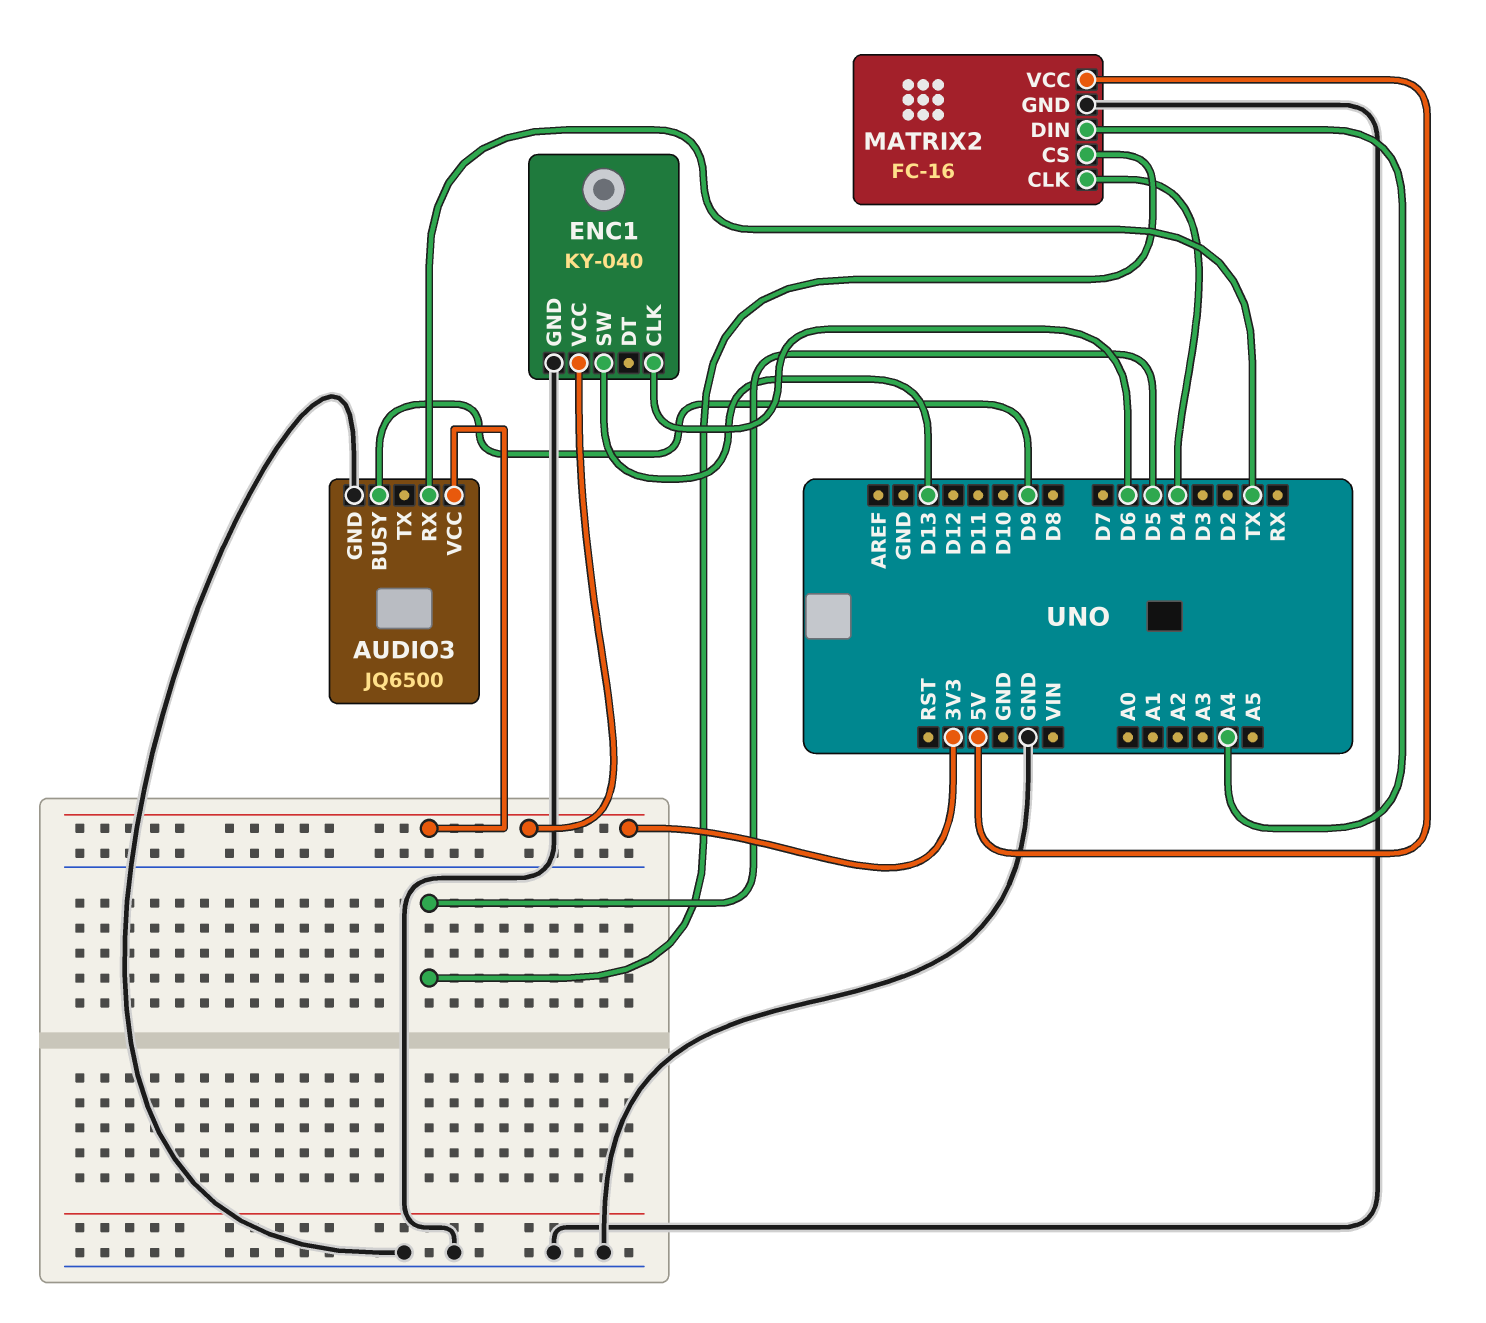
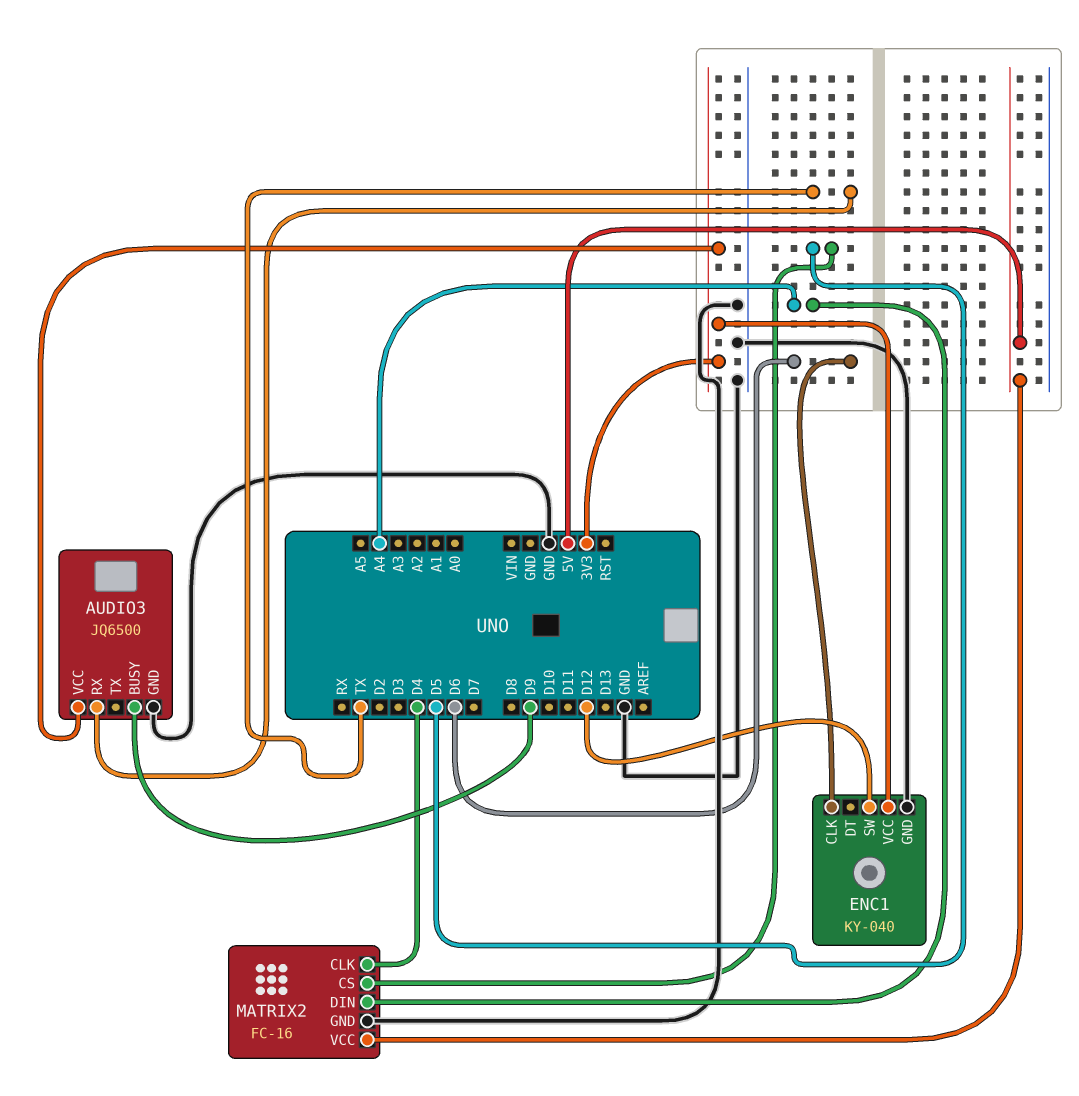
ENC1 pin SW: D13 -> D12

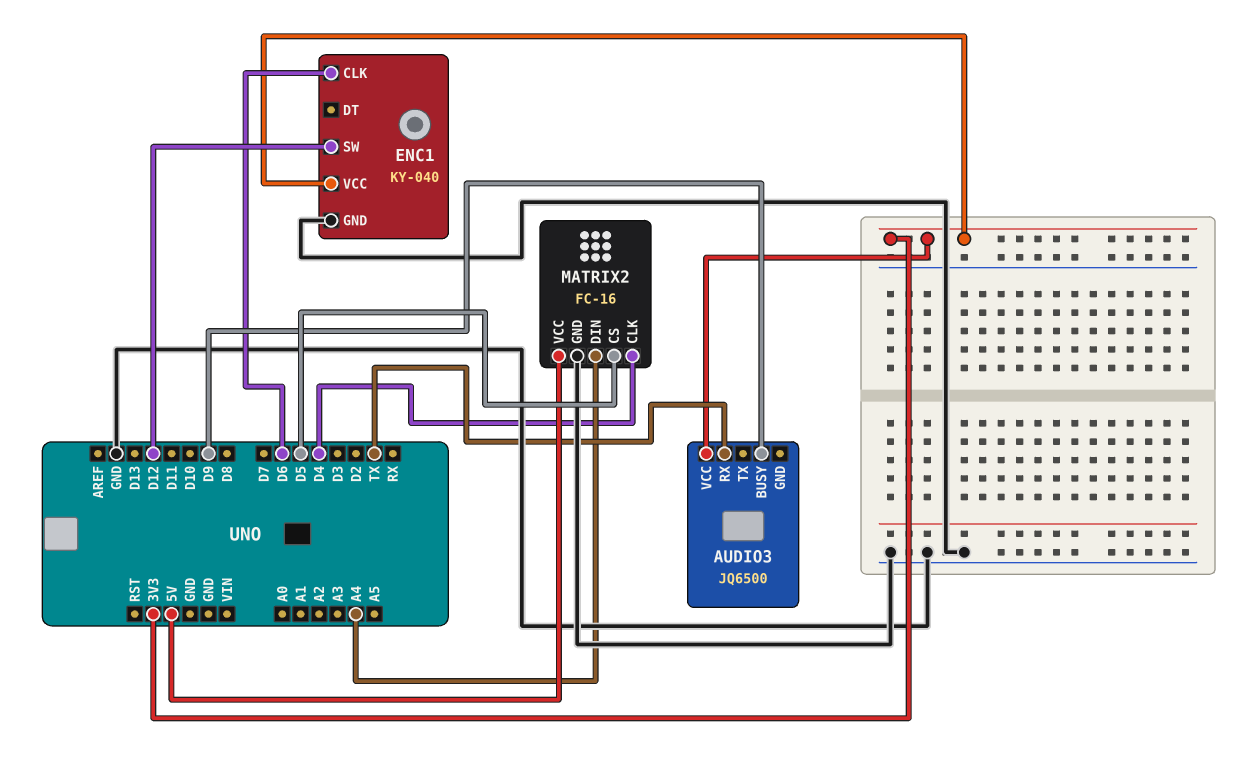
AUDIO3 pin GND: GND -> none

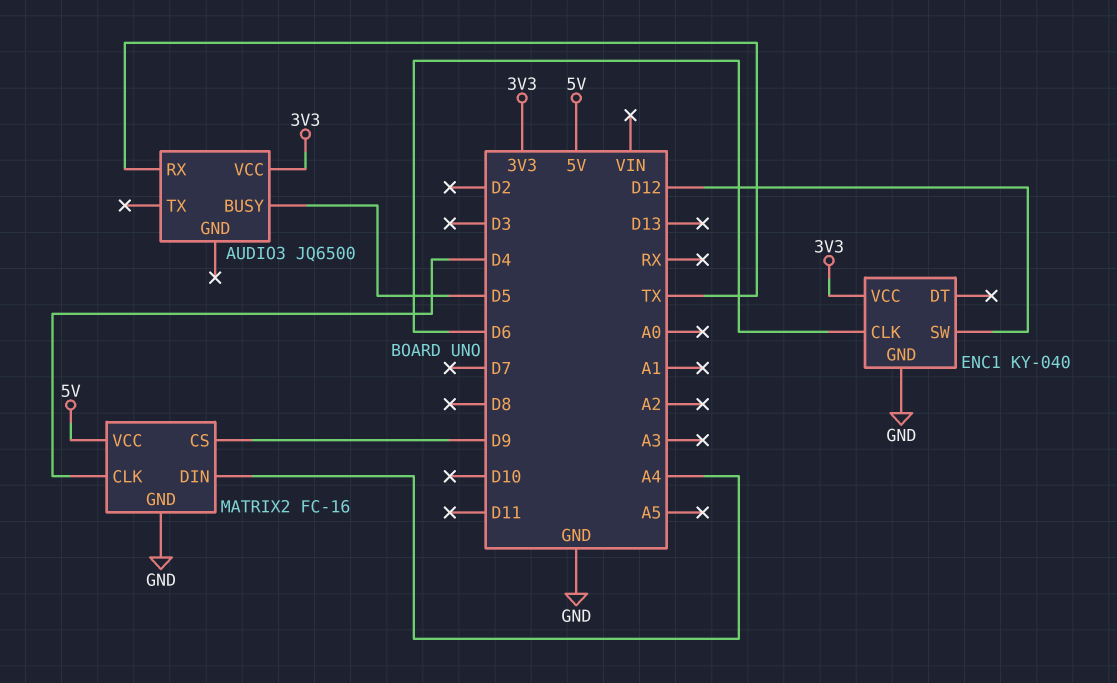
AUDIO3 pin BUSY: D9 -> D5
MATRIX2 pin CS: D5 -> D9

